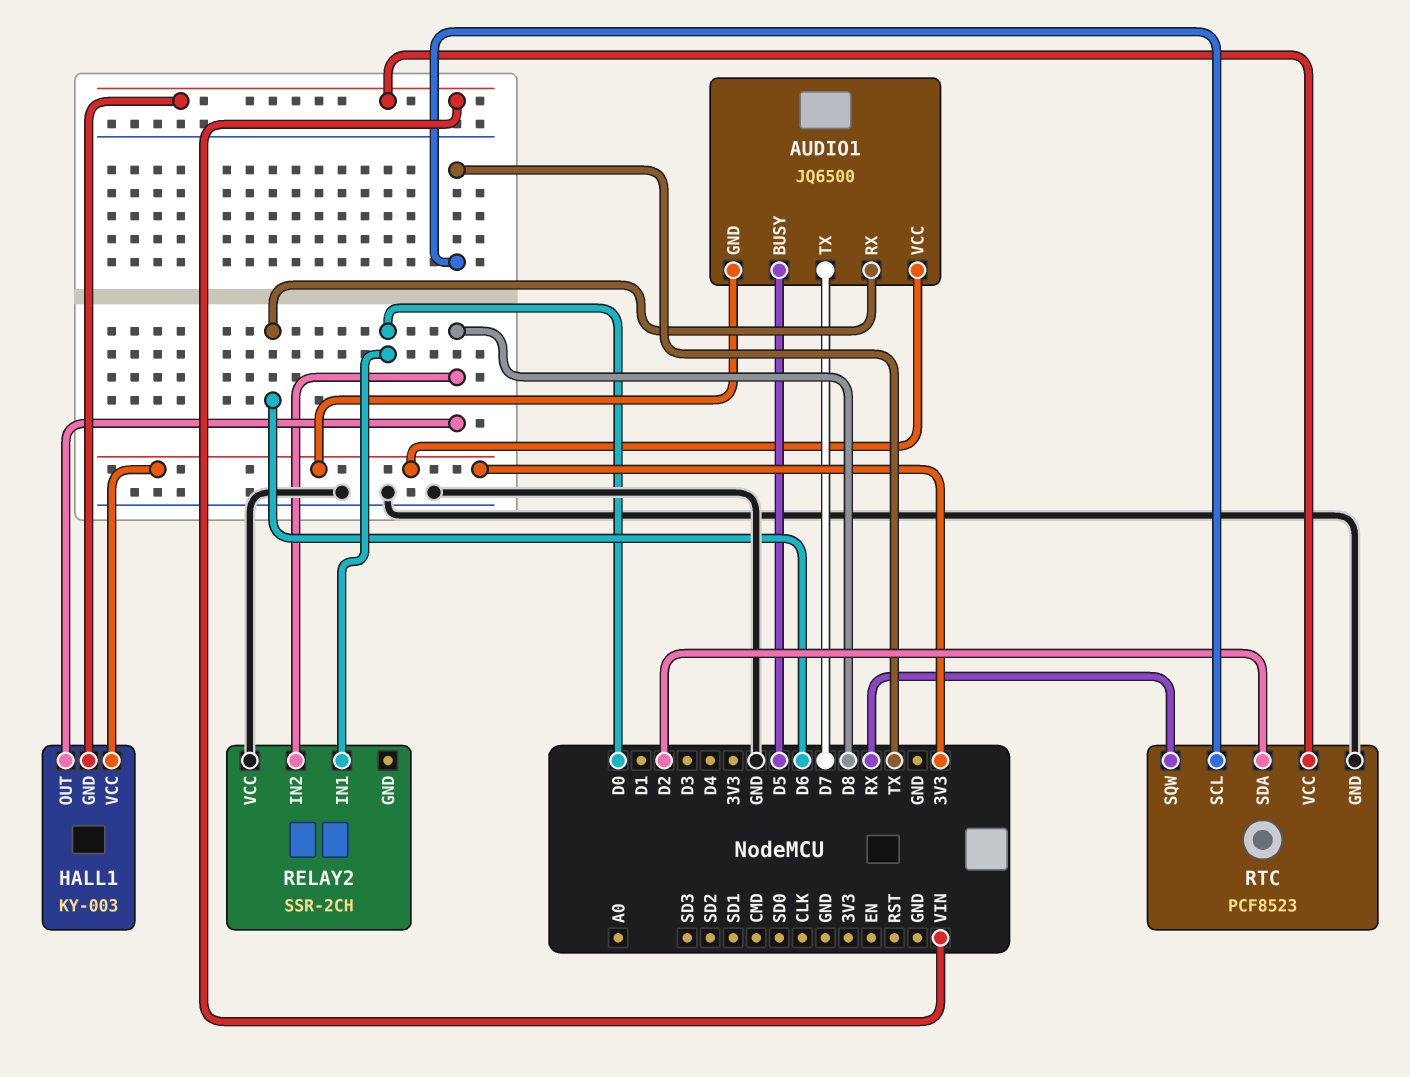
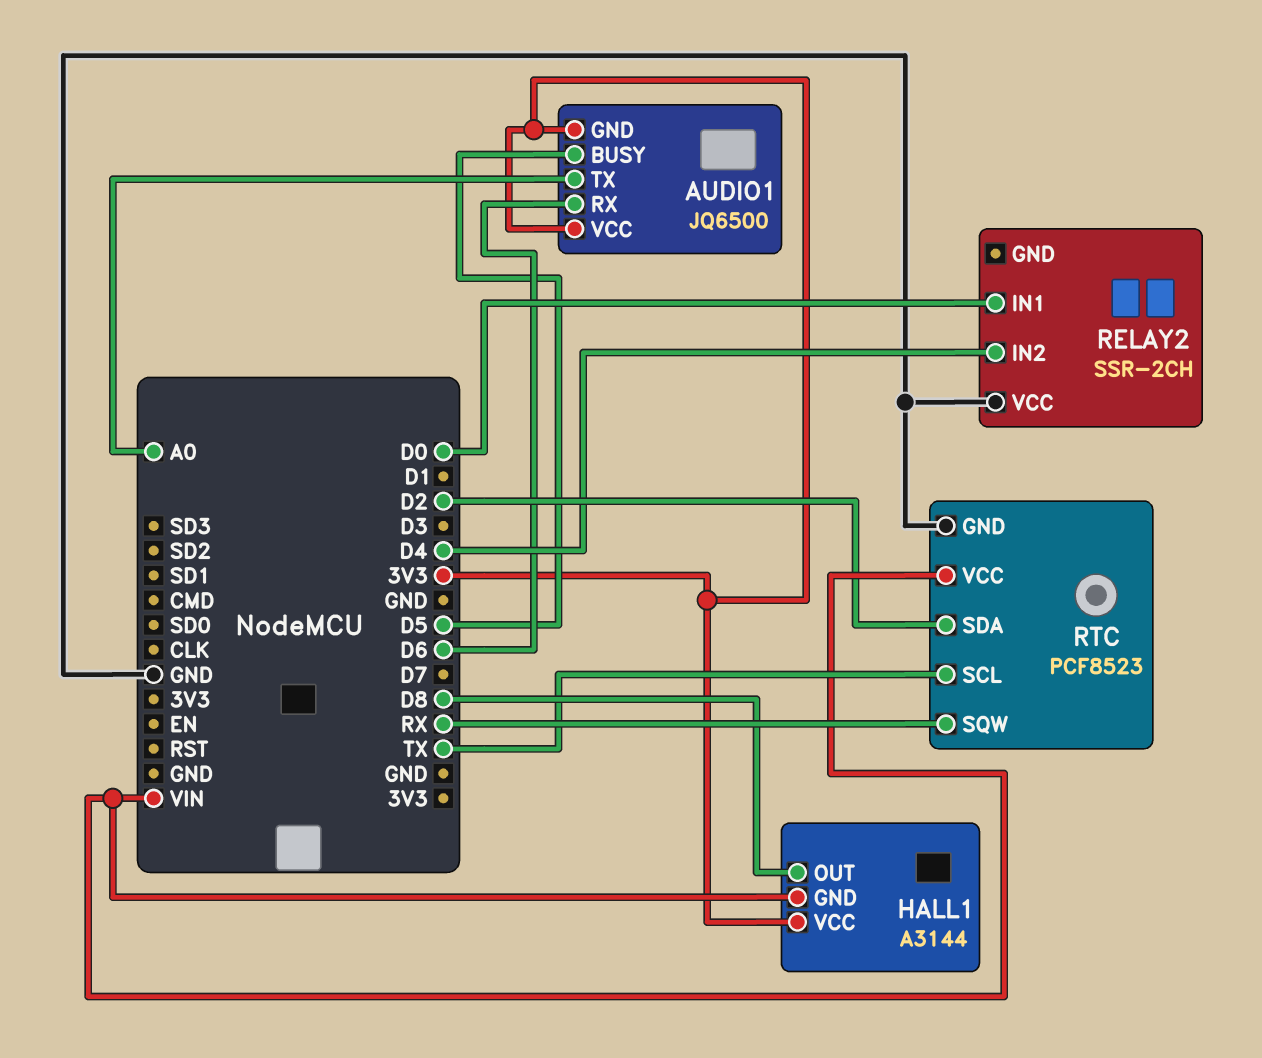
AUDIO1 pin TX: D7 -> A0
HALL1: KY-003 -> A3144
RELAY2 pin IN2: D8 -> D4

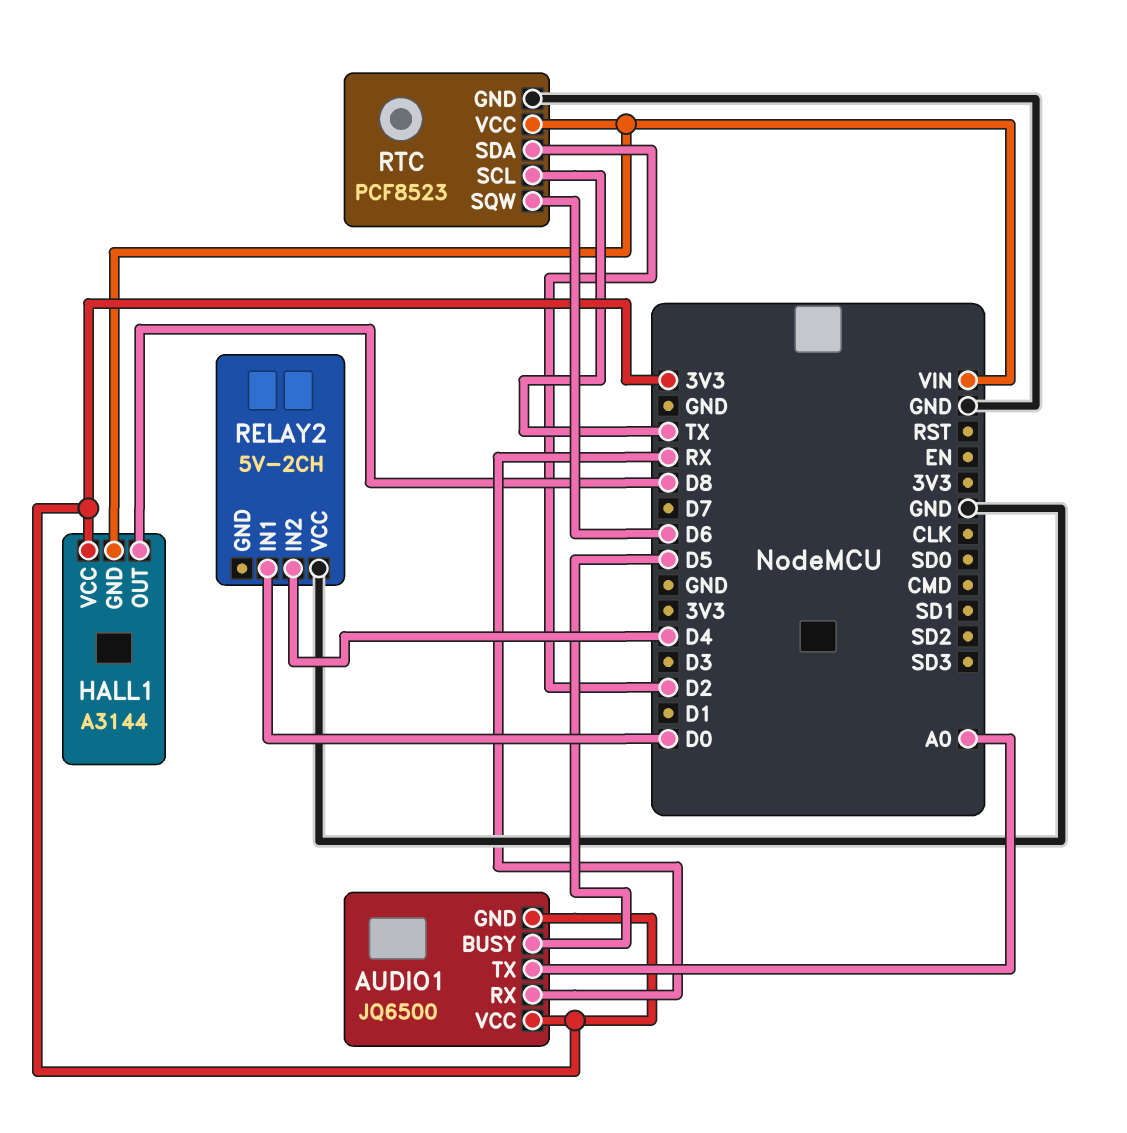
AUDIO1 pin RX: D6 -> RX
RELAY2: SSR-2CH -> 5V-2CH
RTC pin SQW: RX -> D6

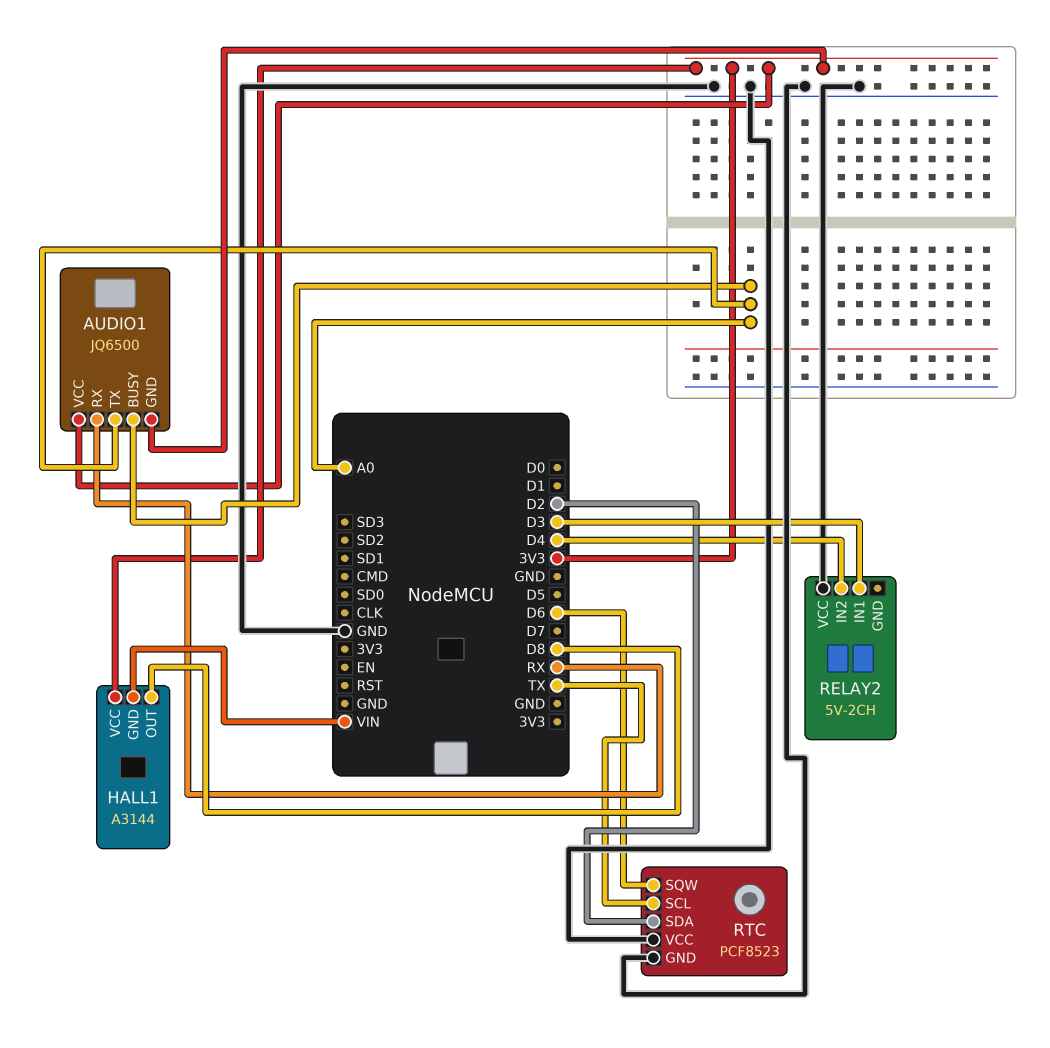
AUDIO1 pin BUSY: D5 -> A0
RELAY2 pin IN1: D0 -> D3
RTC pin VCC: VIN -> GND

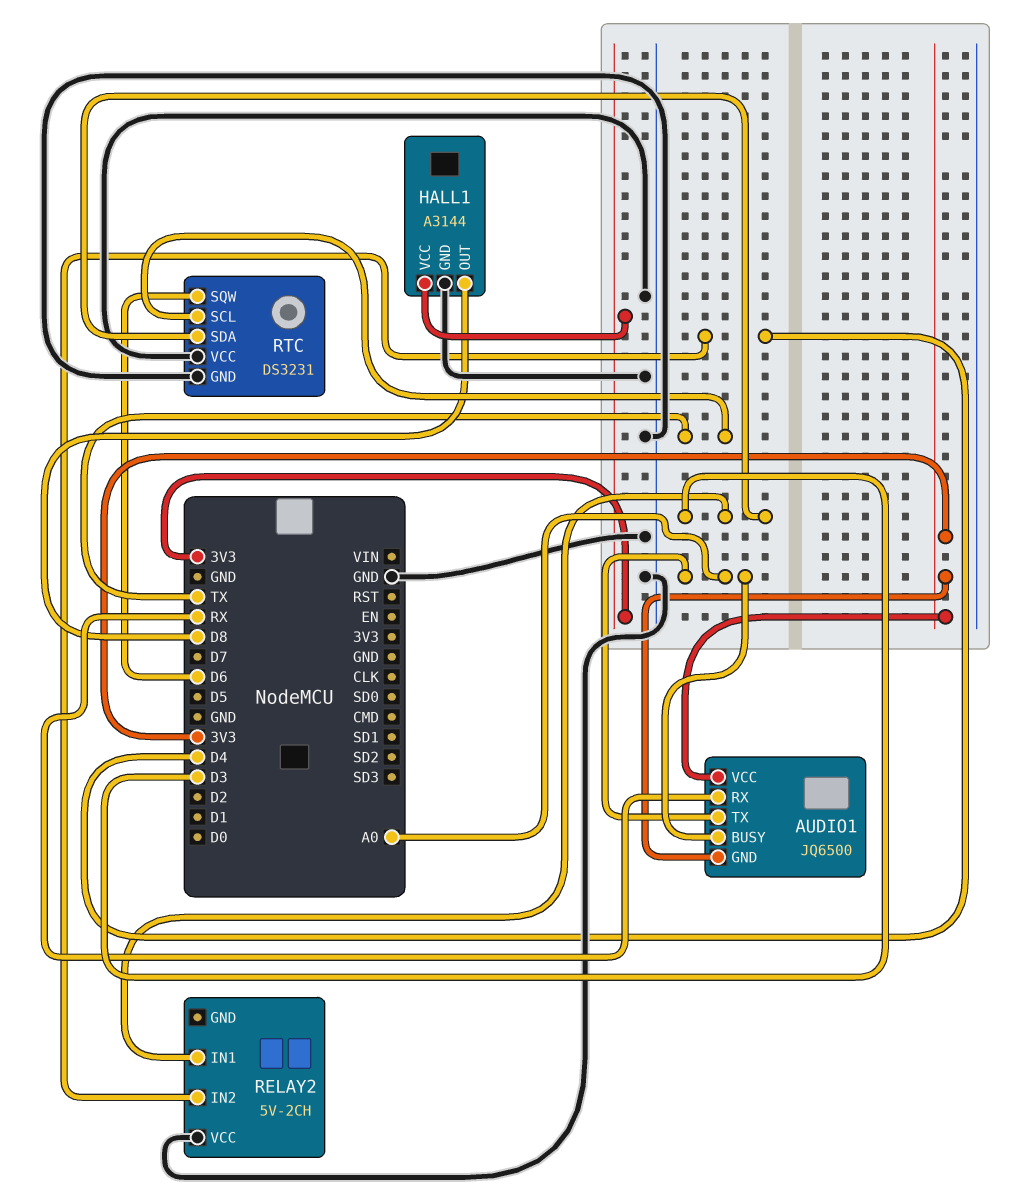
HALL1 pin GND: VIN -> GND
RTC: PCF8523 -> DS3231
RTC pin SDA: D2 -> D3

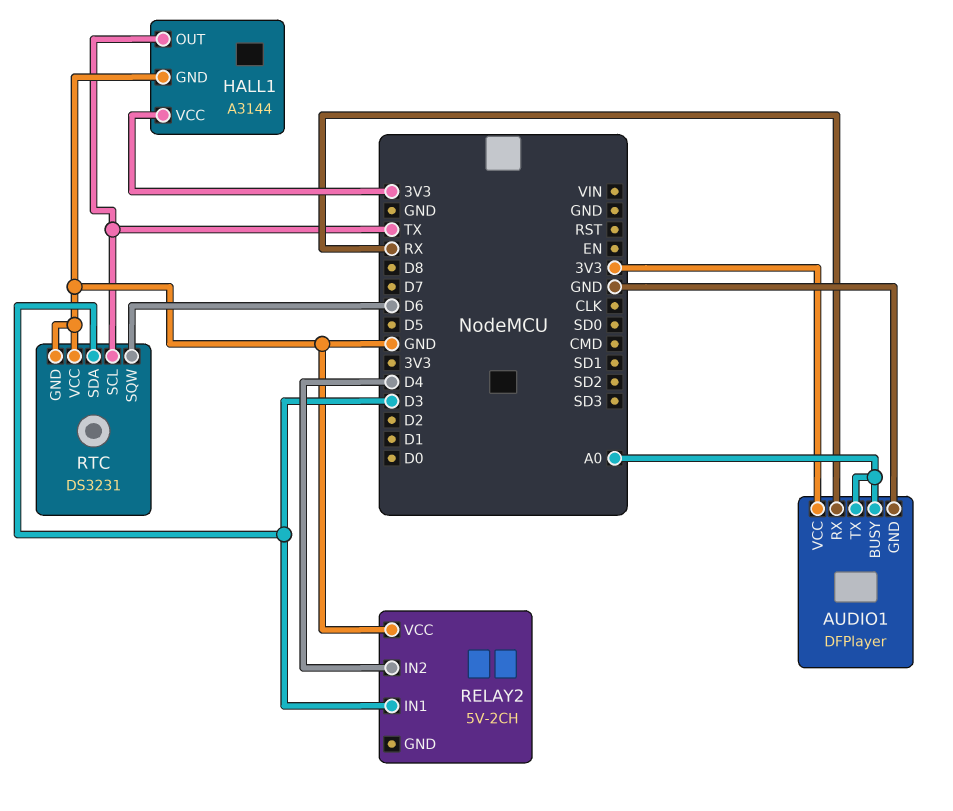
AUDIO1: JQ6500 -> DFPlayer
AUDIO1 pin GND: 3V3 -> GND
HALL1 pin OUT: D8 -> TX

